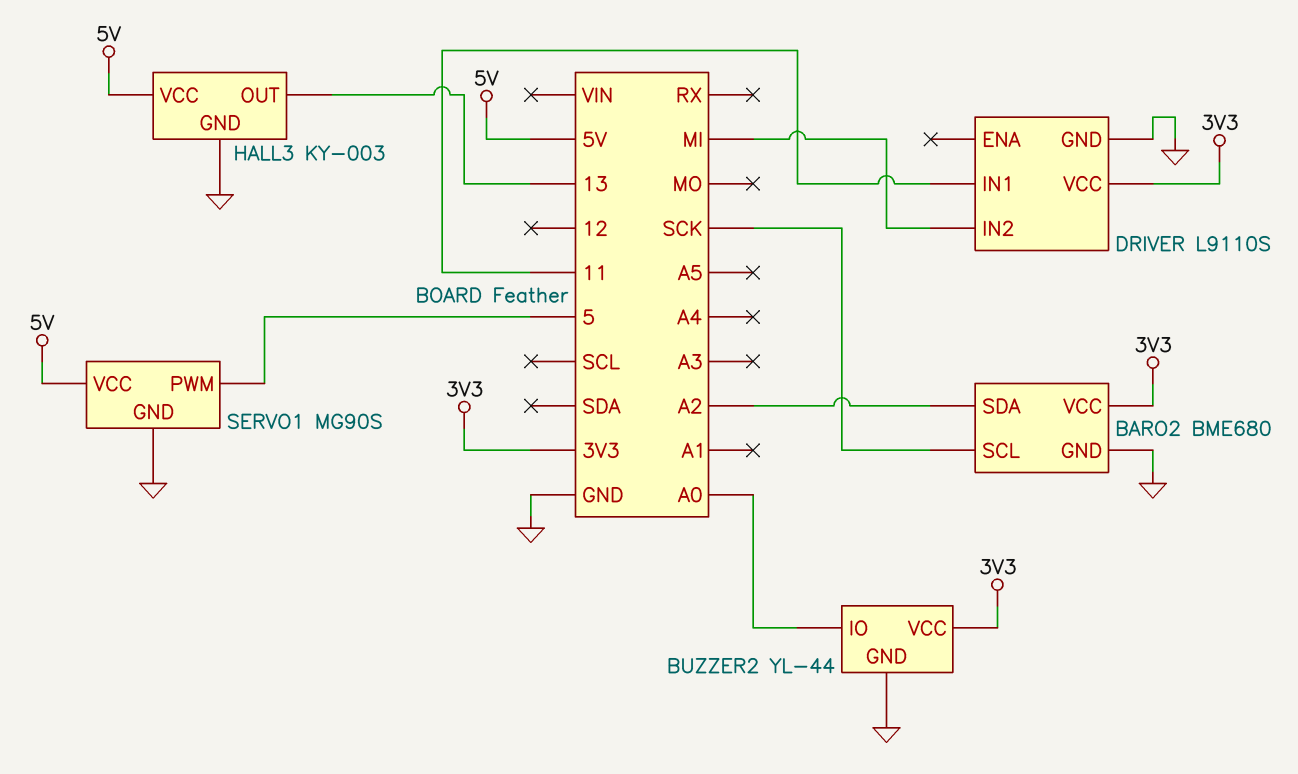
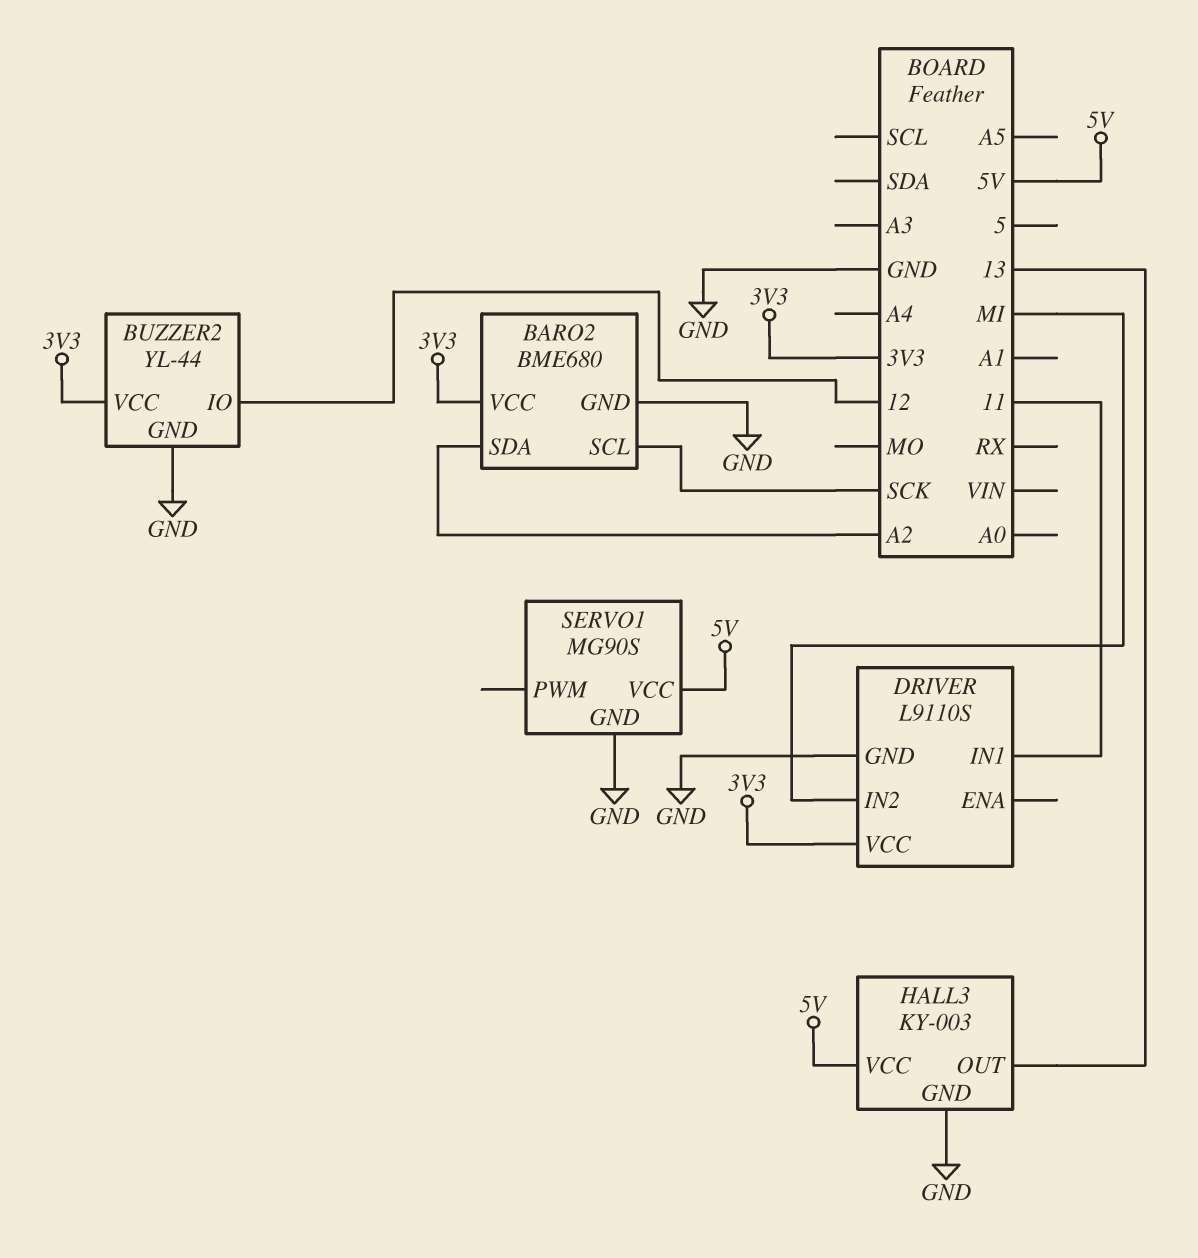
BUZZER2 pin IO: A0 -> 12
SERVO1 pin PWM: 5 -> none

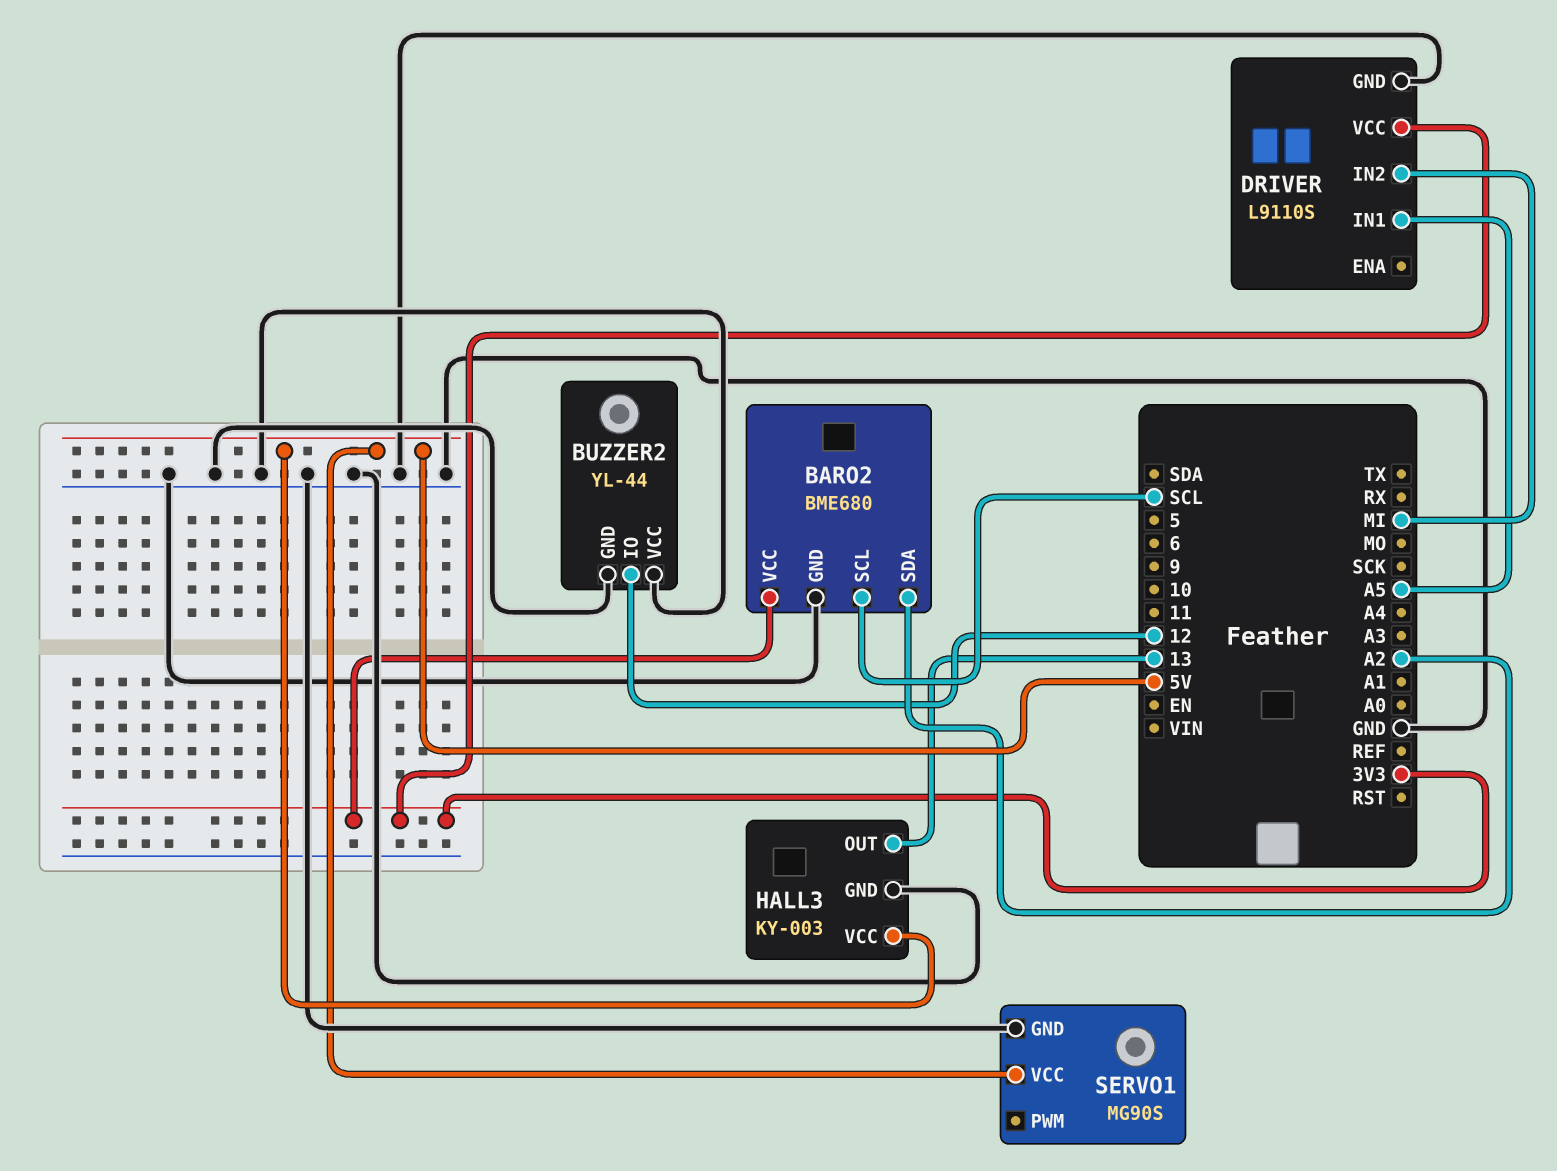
BARO2 pin SCL: SCK -> SCL
BUZZER2 pin VCC: 3V3 -> GND
DRIVER pin IN1: 11 -> A5

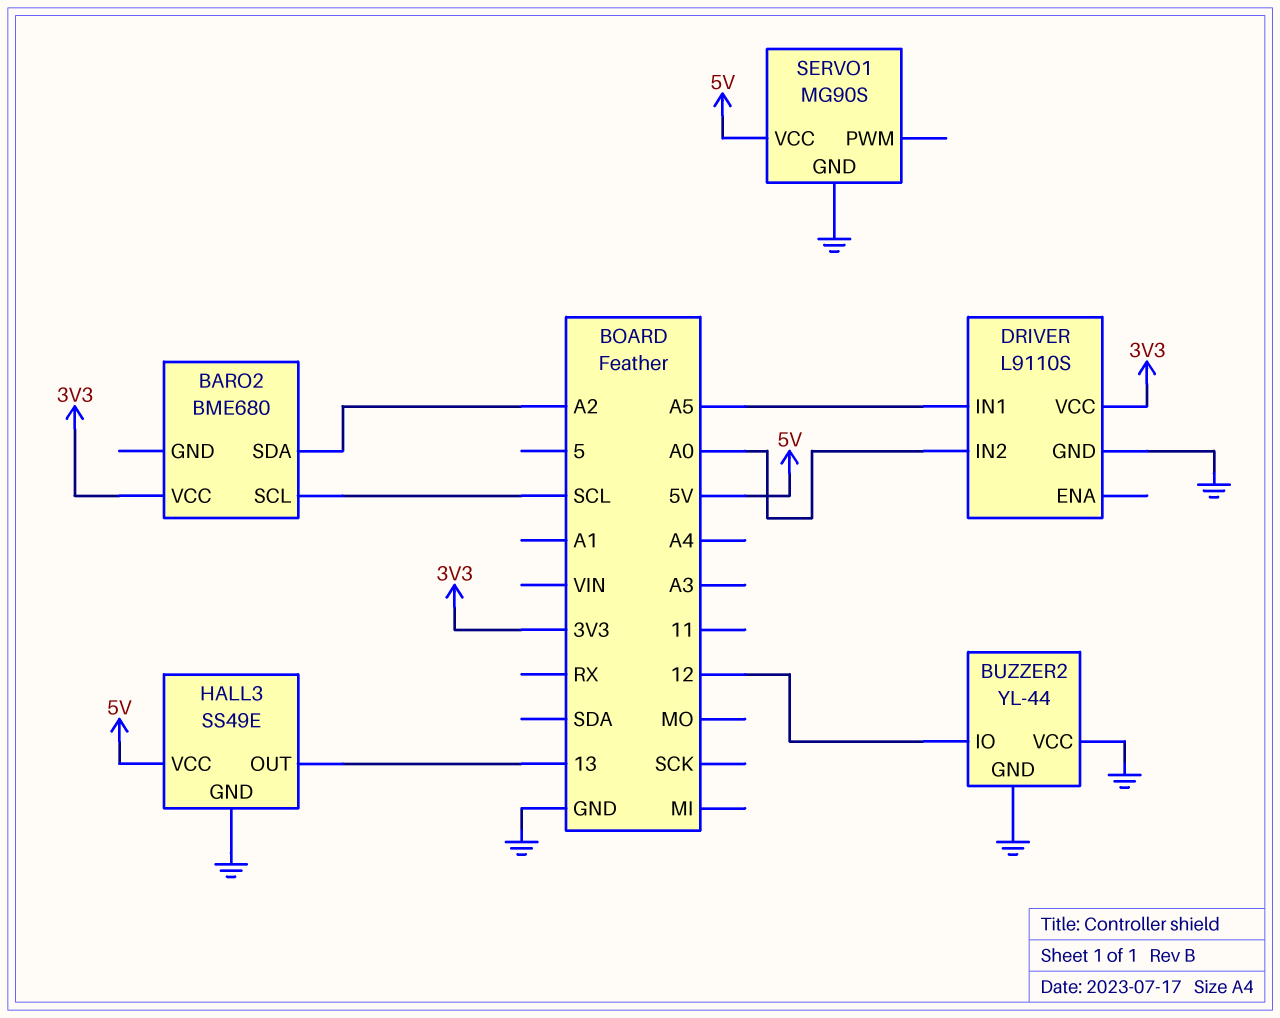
BARO2 pin GND: GND -> none
DRIVER pin IN2: MI -> A0
HALL3: KY-003 -> SS49E

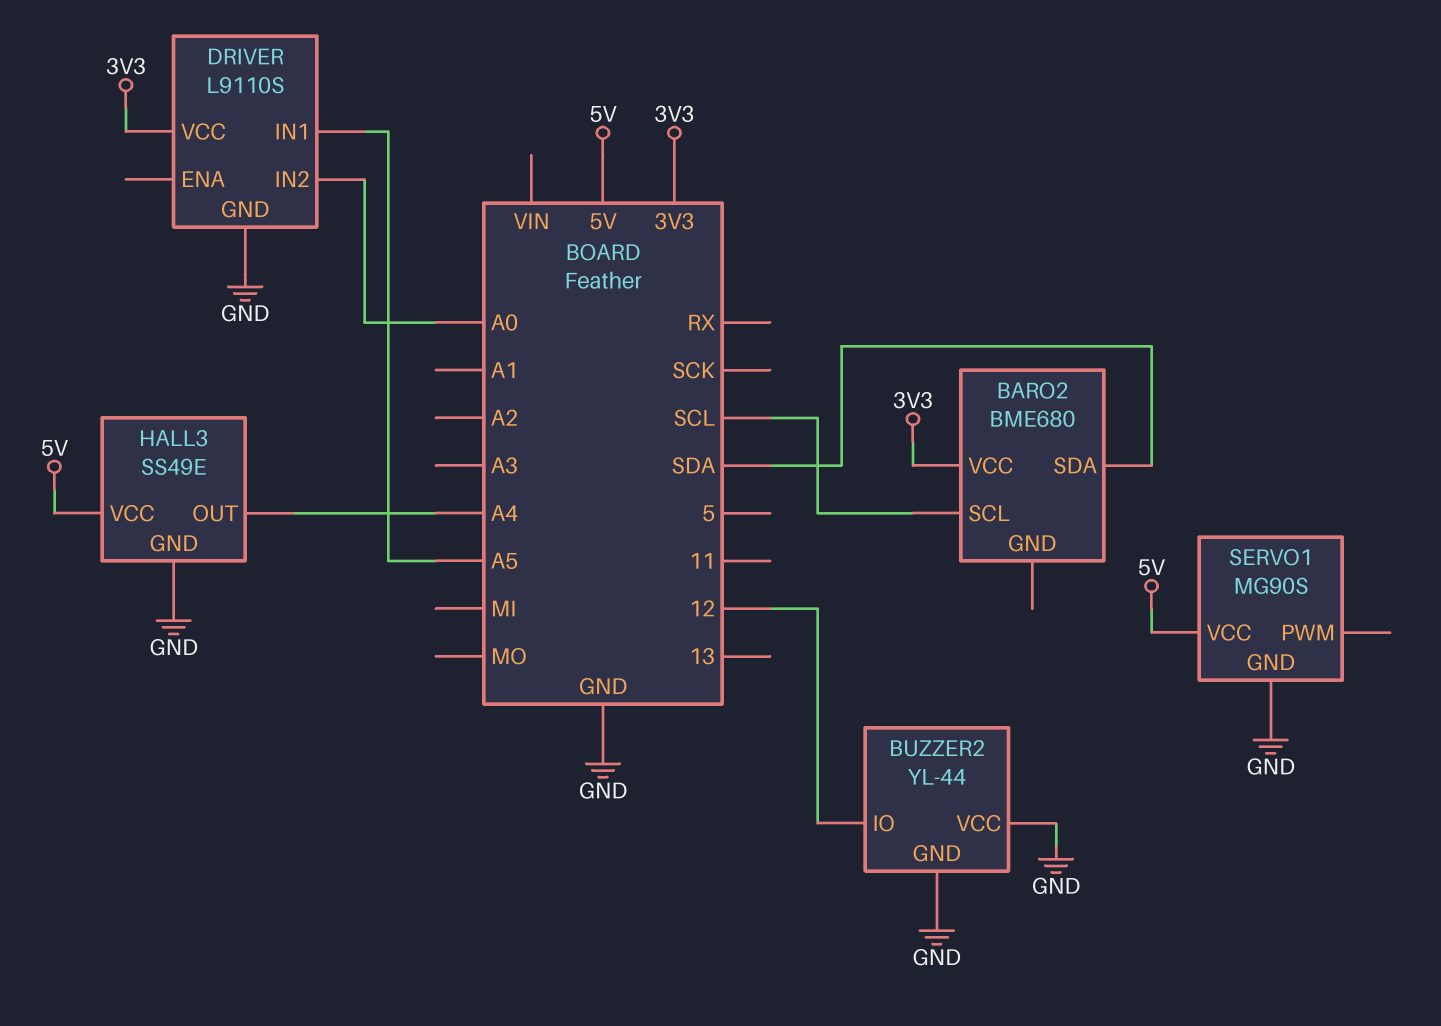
BARO2 pin SDA: A2 -> SDA
HALL3 pin OUT: 13 -> A4

